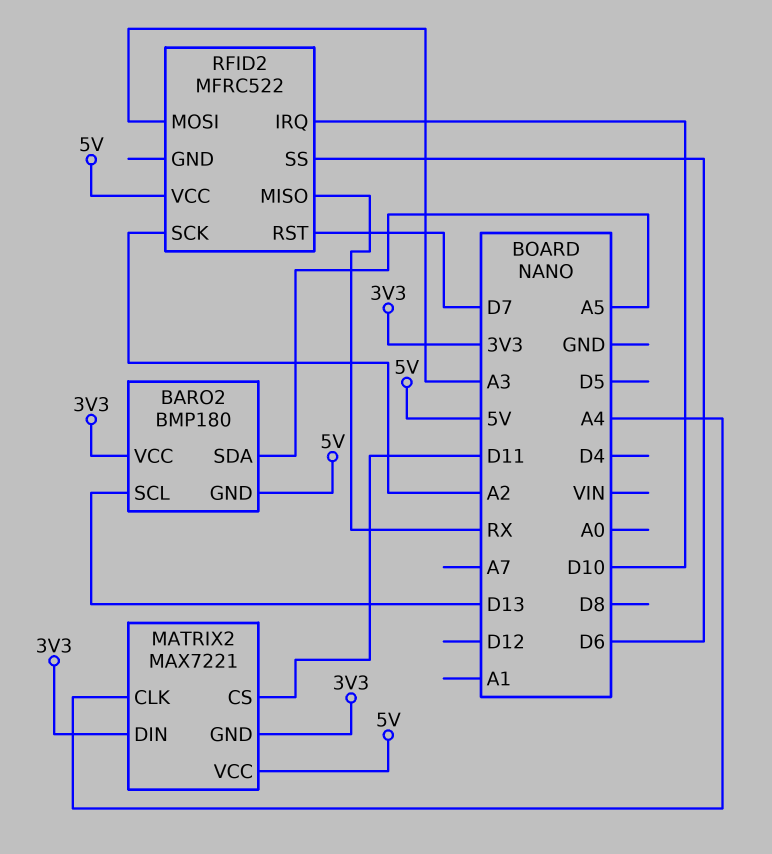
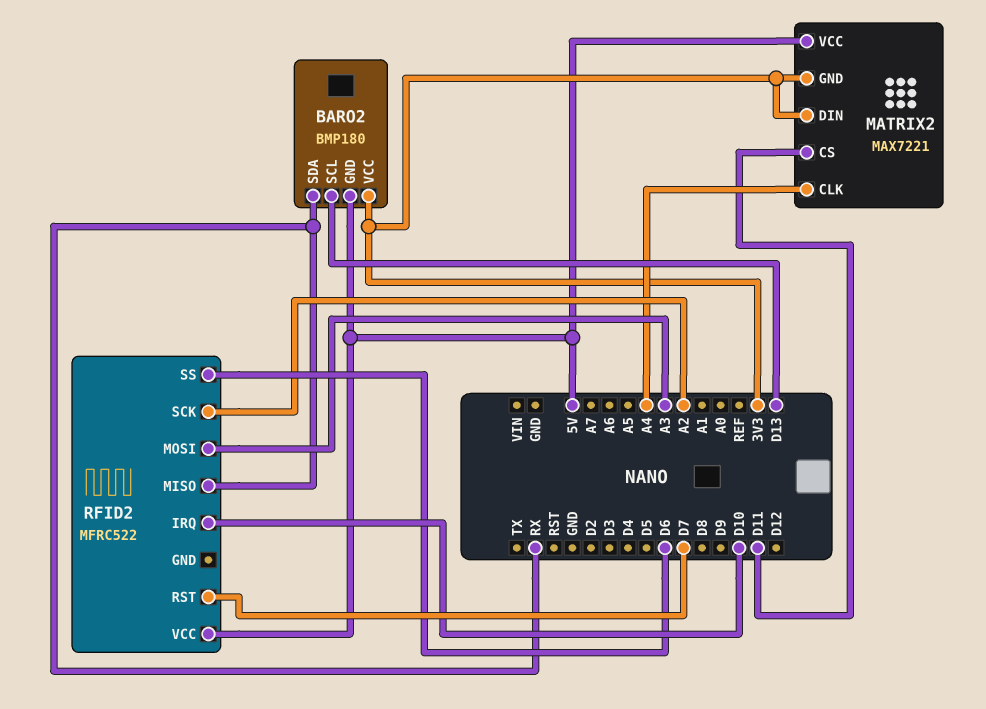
BARO2 pin SDA: A5 -> RX

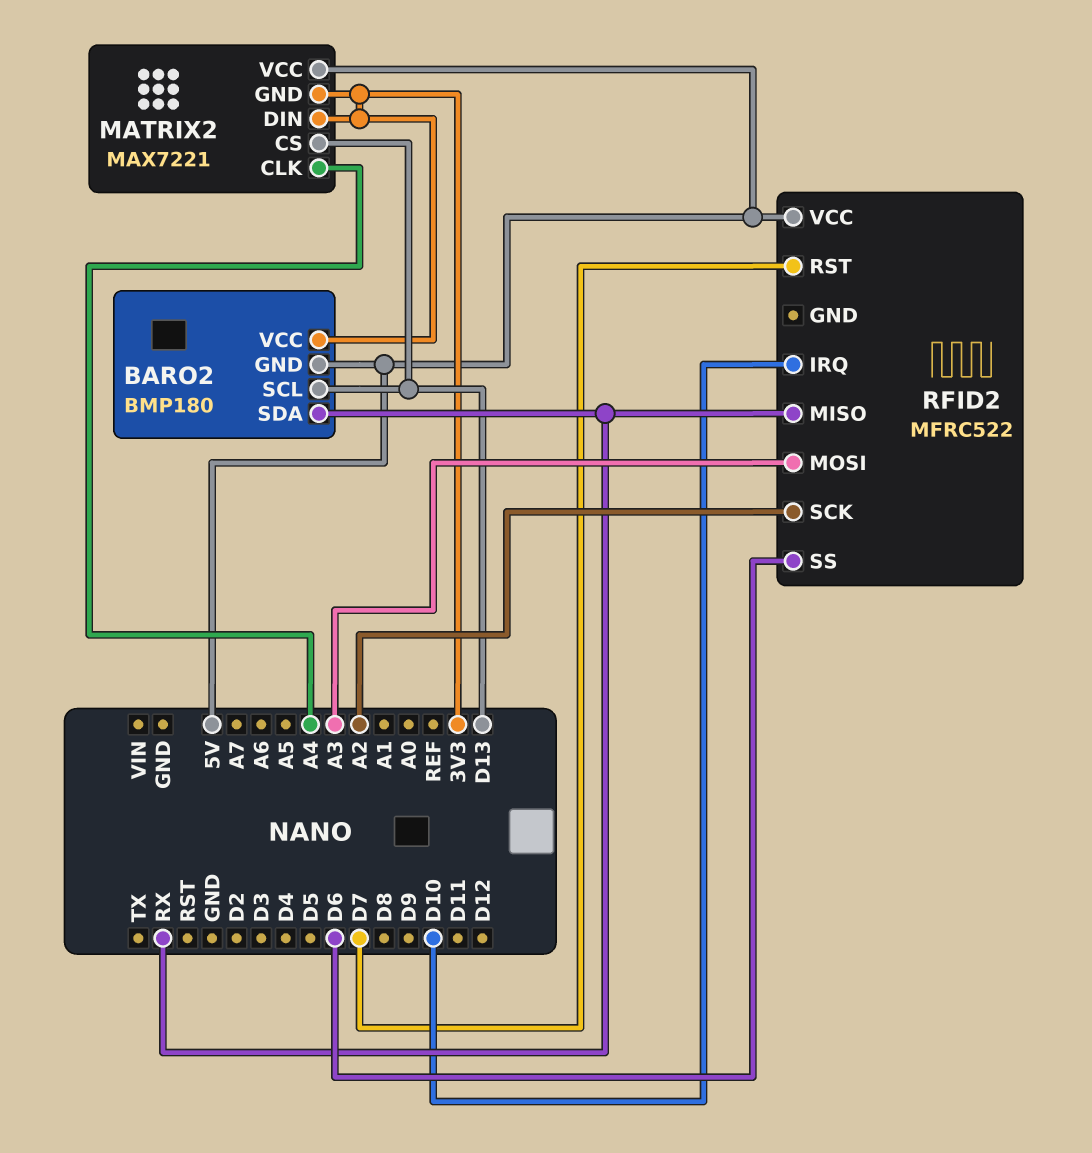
MATRIX2 pin CS: D11 -> D13

